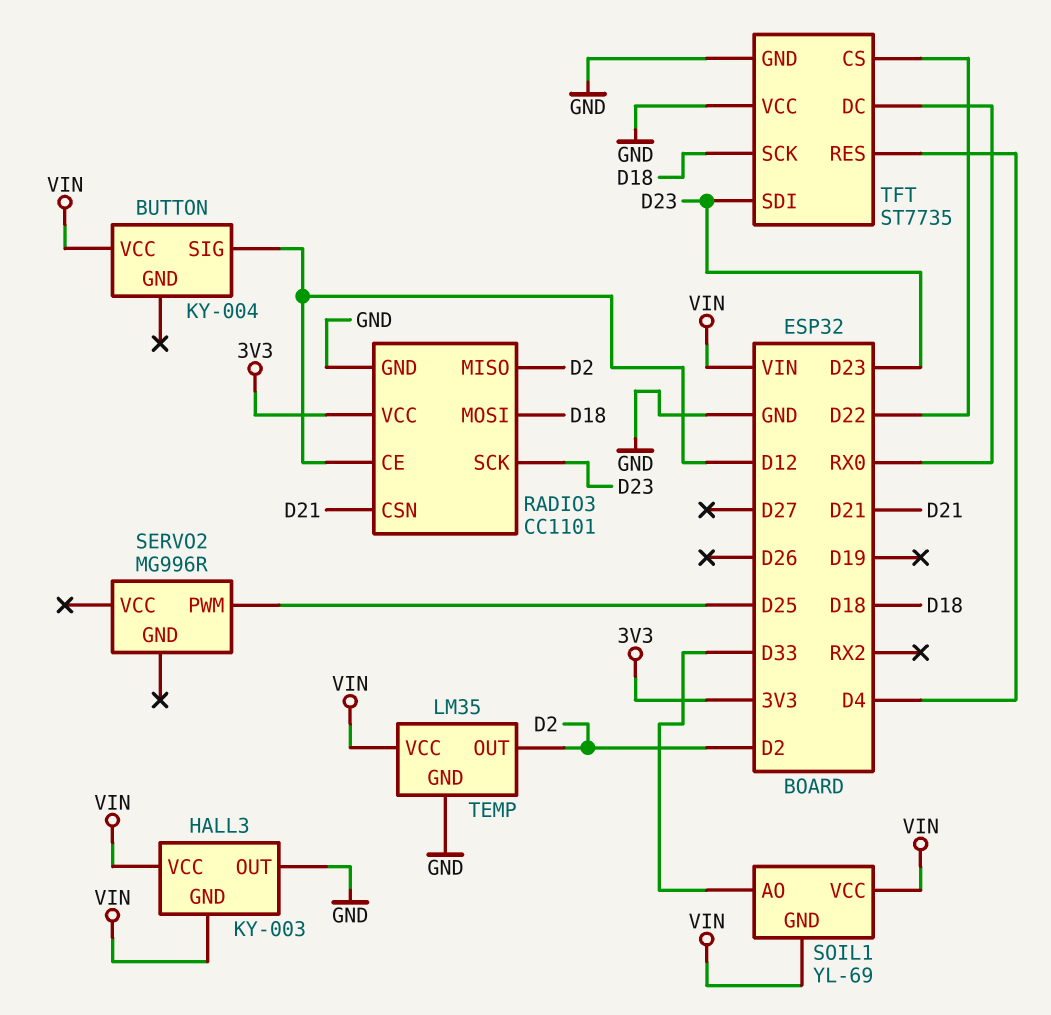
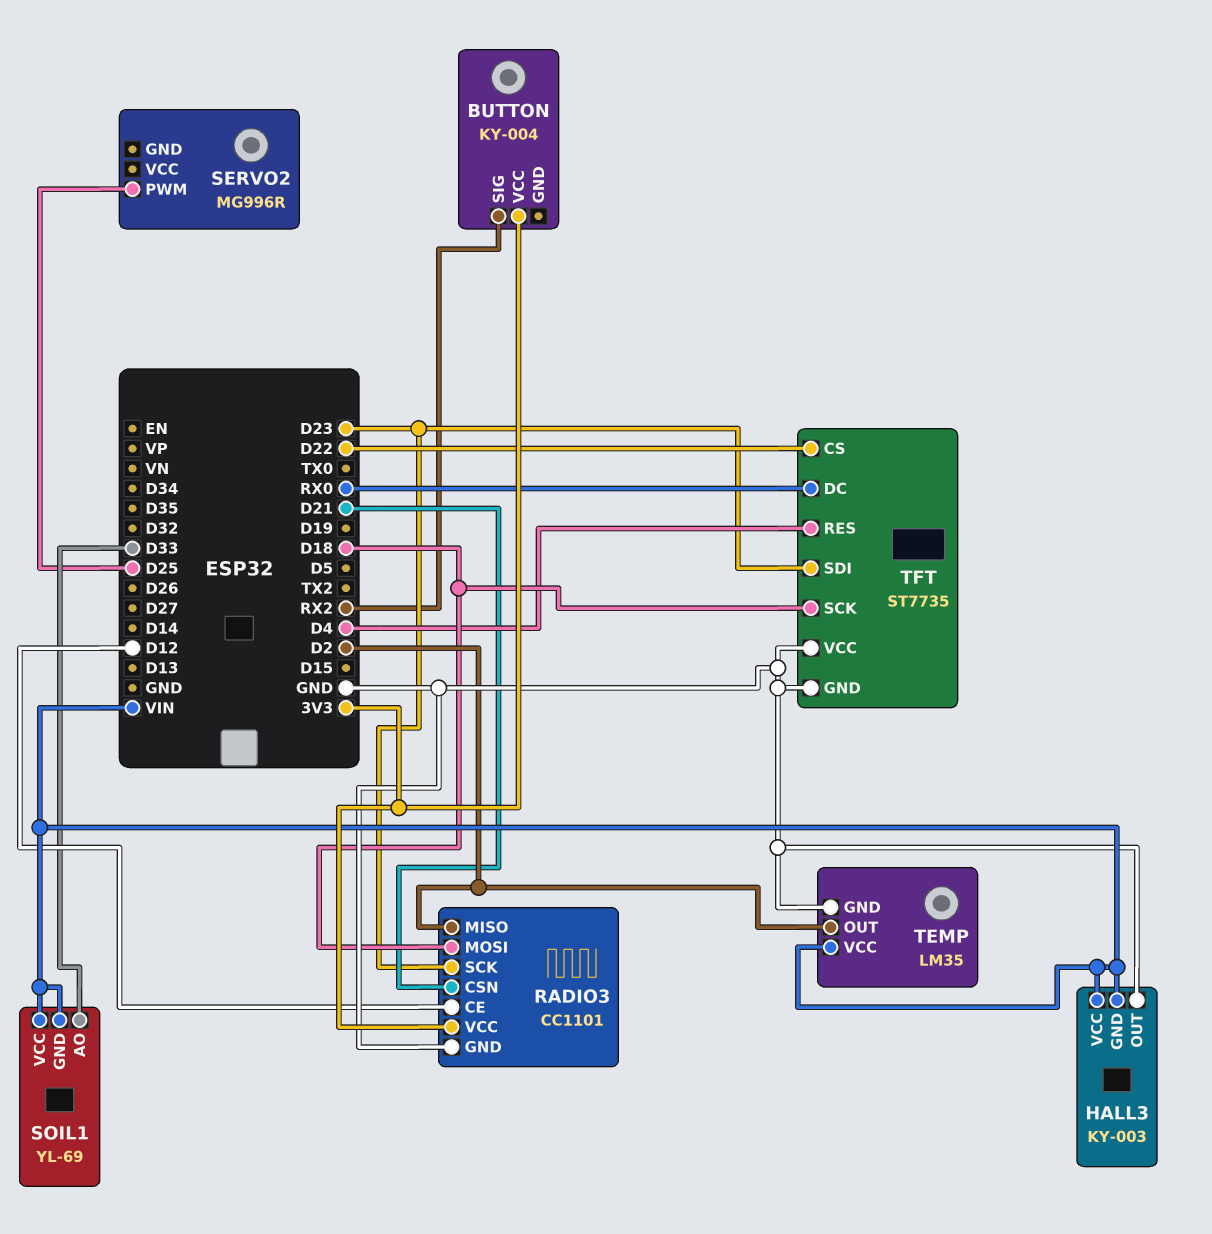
BUTTON pin SIG: D12 -> RX2
BUTTON pin VCC: VIN -> 3V3

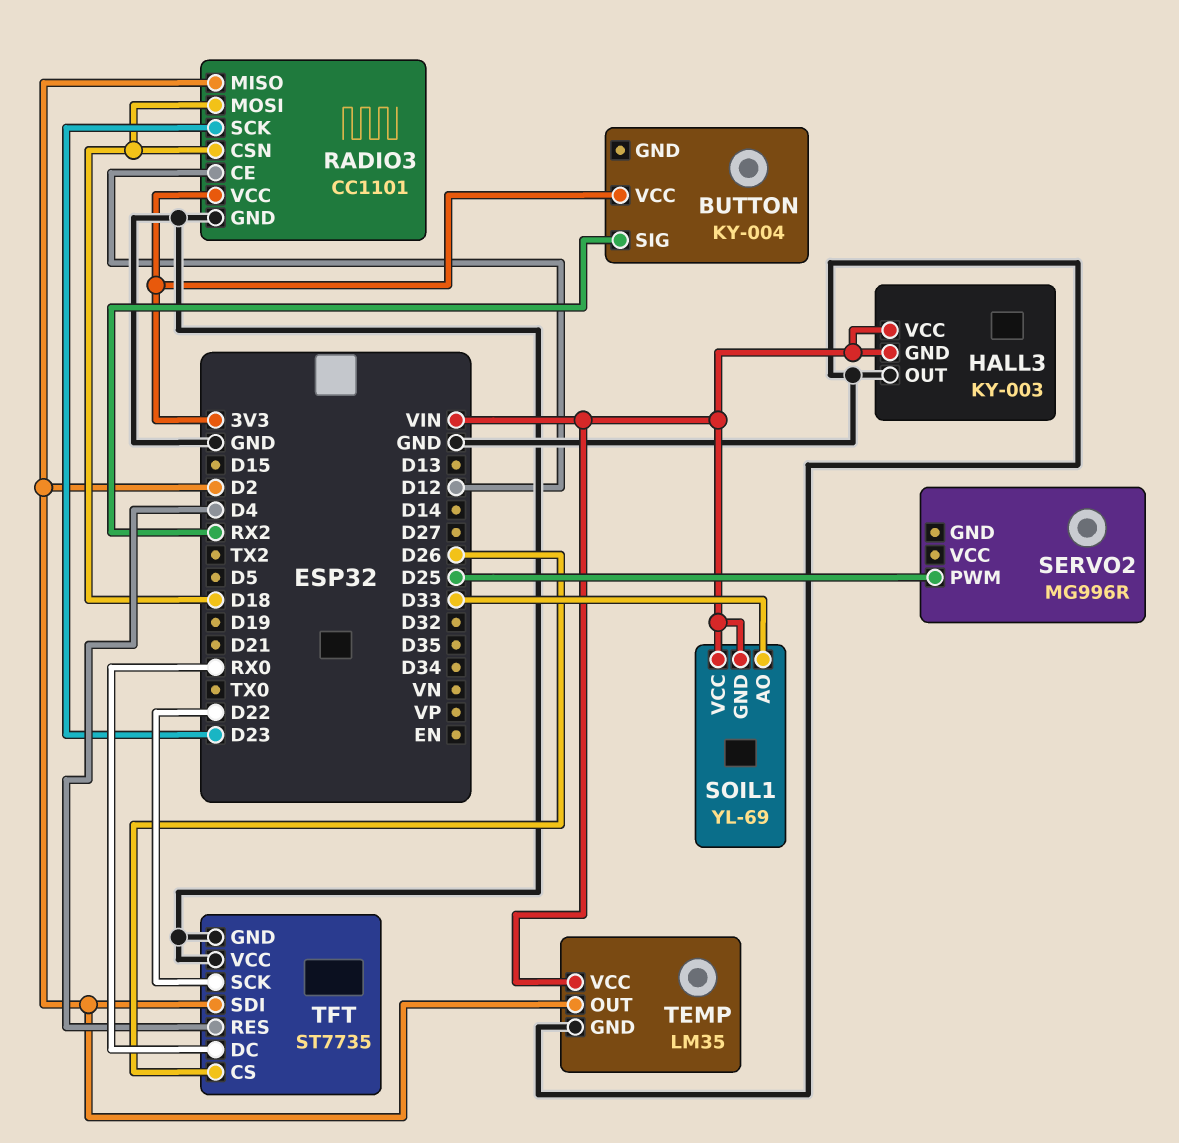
RADIO3 pin CSN: D21 -> D18
TFT pin CS: D22 -> D26
TFT pin SCK: D18 -> D22
TFT pin SDI: D23 -> D2

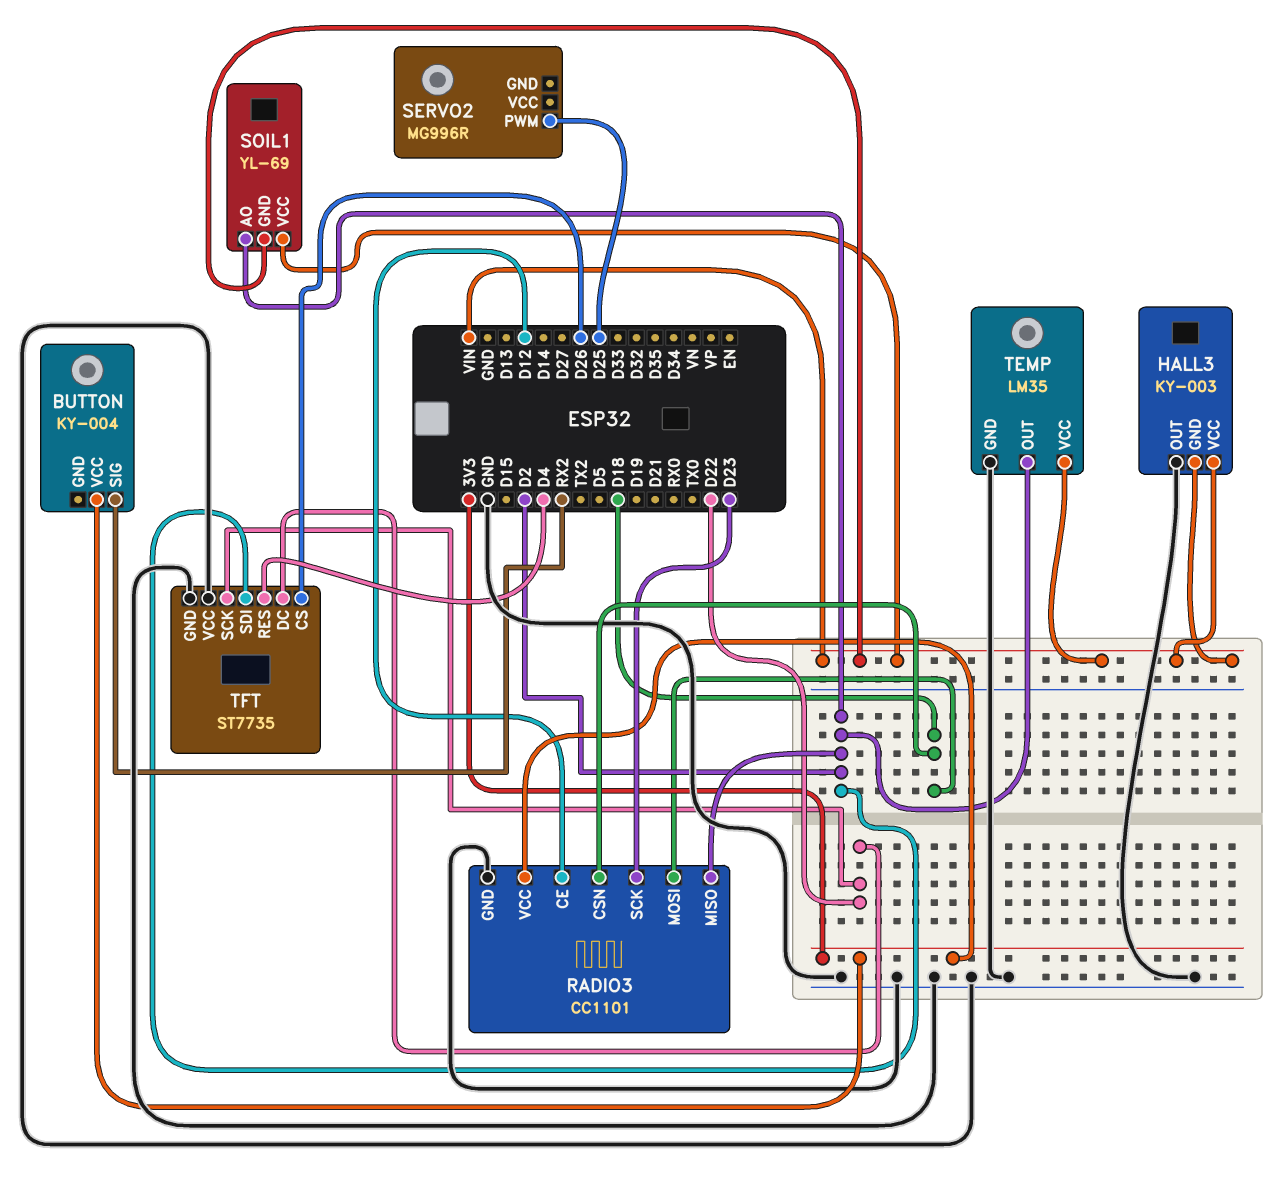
SOIL1 pin AO: D33 -> D2
TFT pin DC: RX0 -> D22

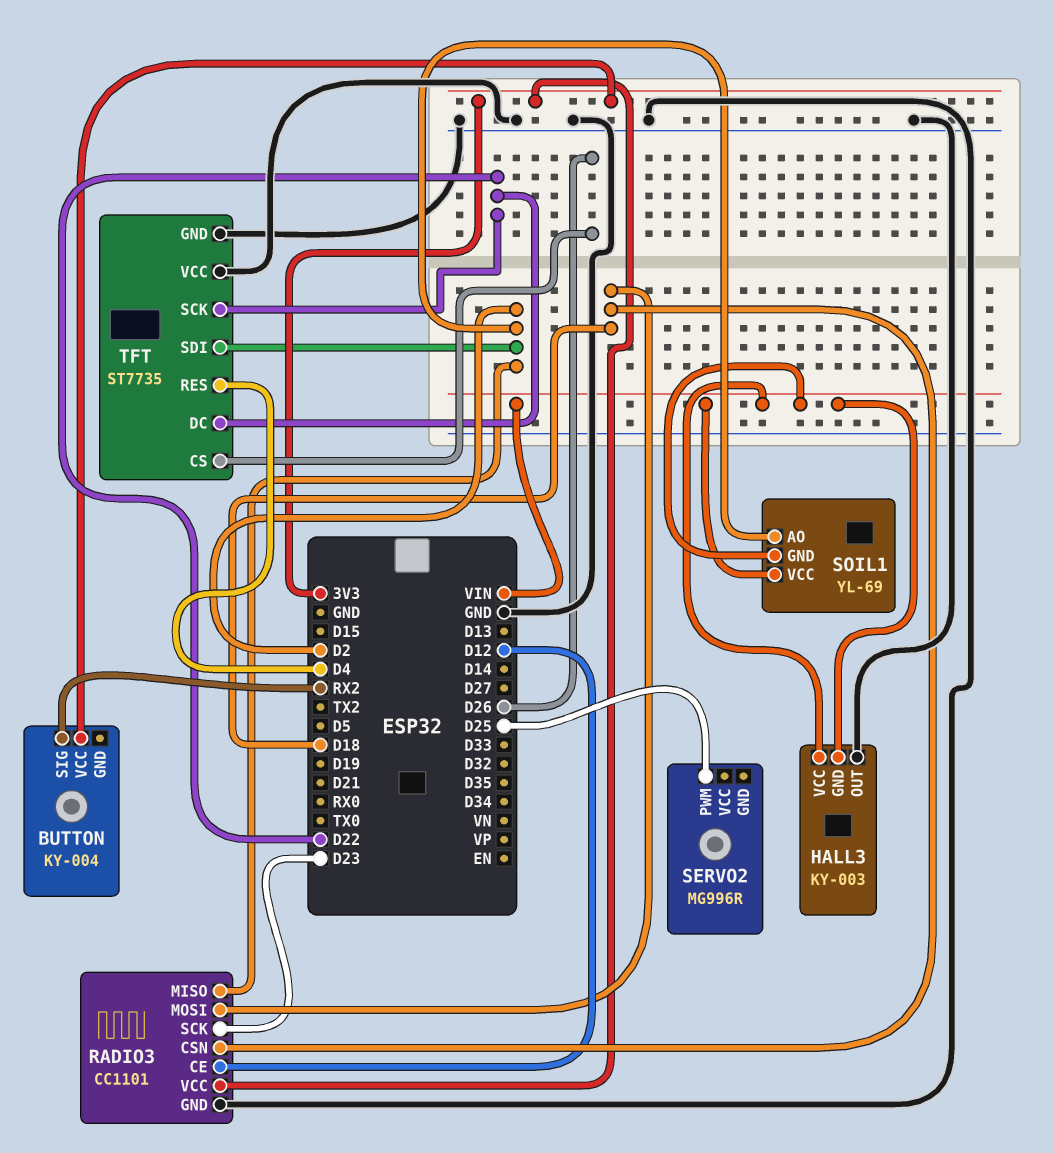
TEMP: LM35 -> none
TEMP pin GND: GND -> none
TEMP pin OUT: D2 -> none
TEMP pin VCC: VIN -> none

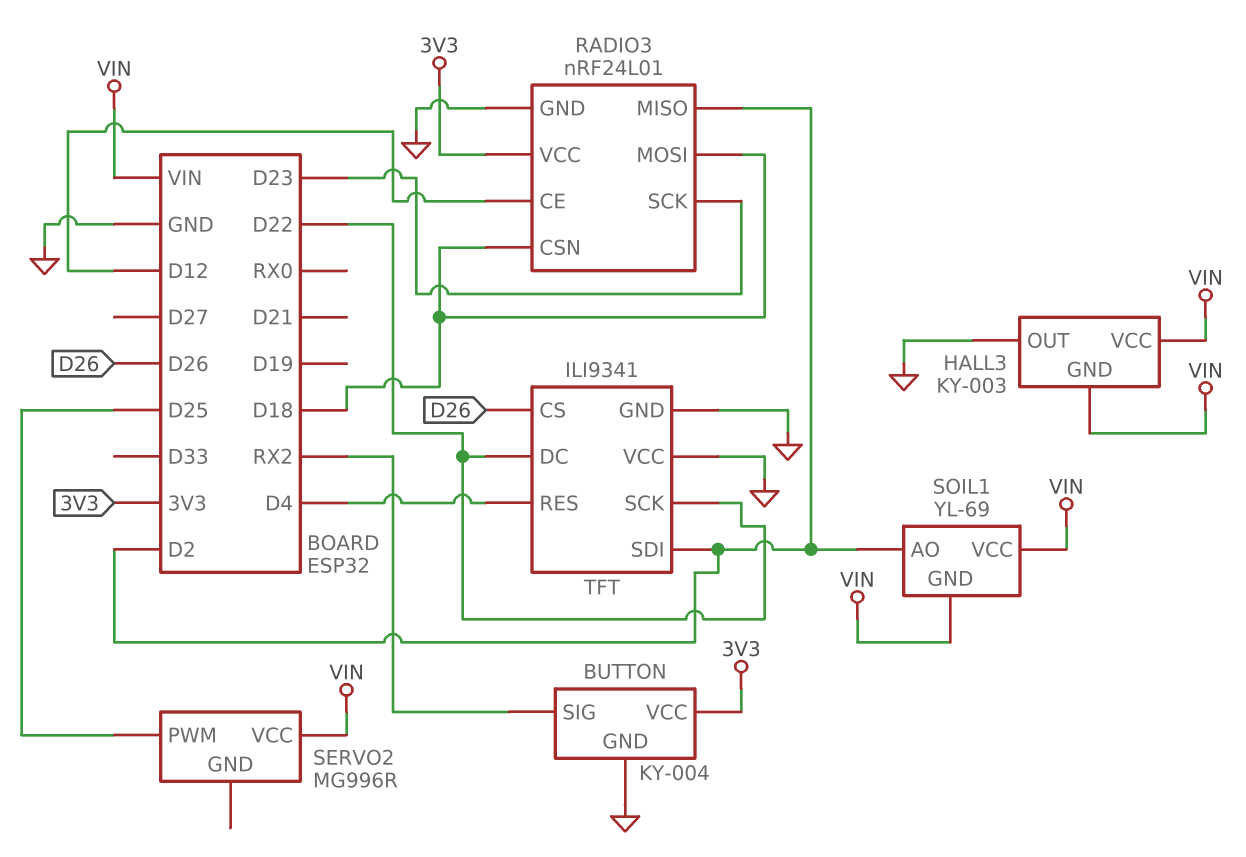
BUTTON pin GND: none -> GND
RADIO3: CC1101 -> nRF24L01
SERVO2 pin VCC: none -> VIN
TFT: ST7735 -> ILI9341

